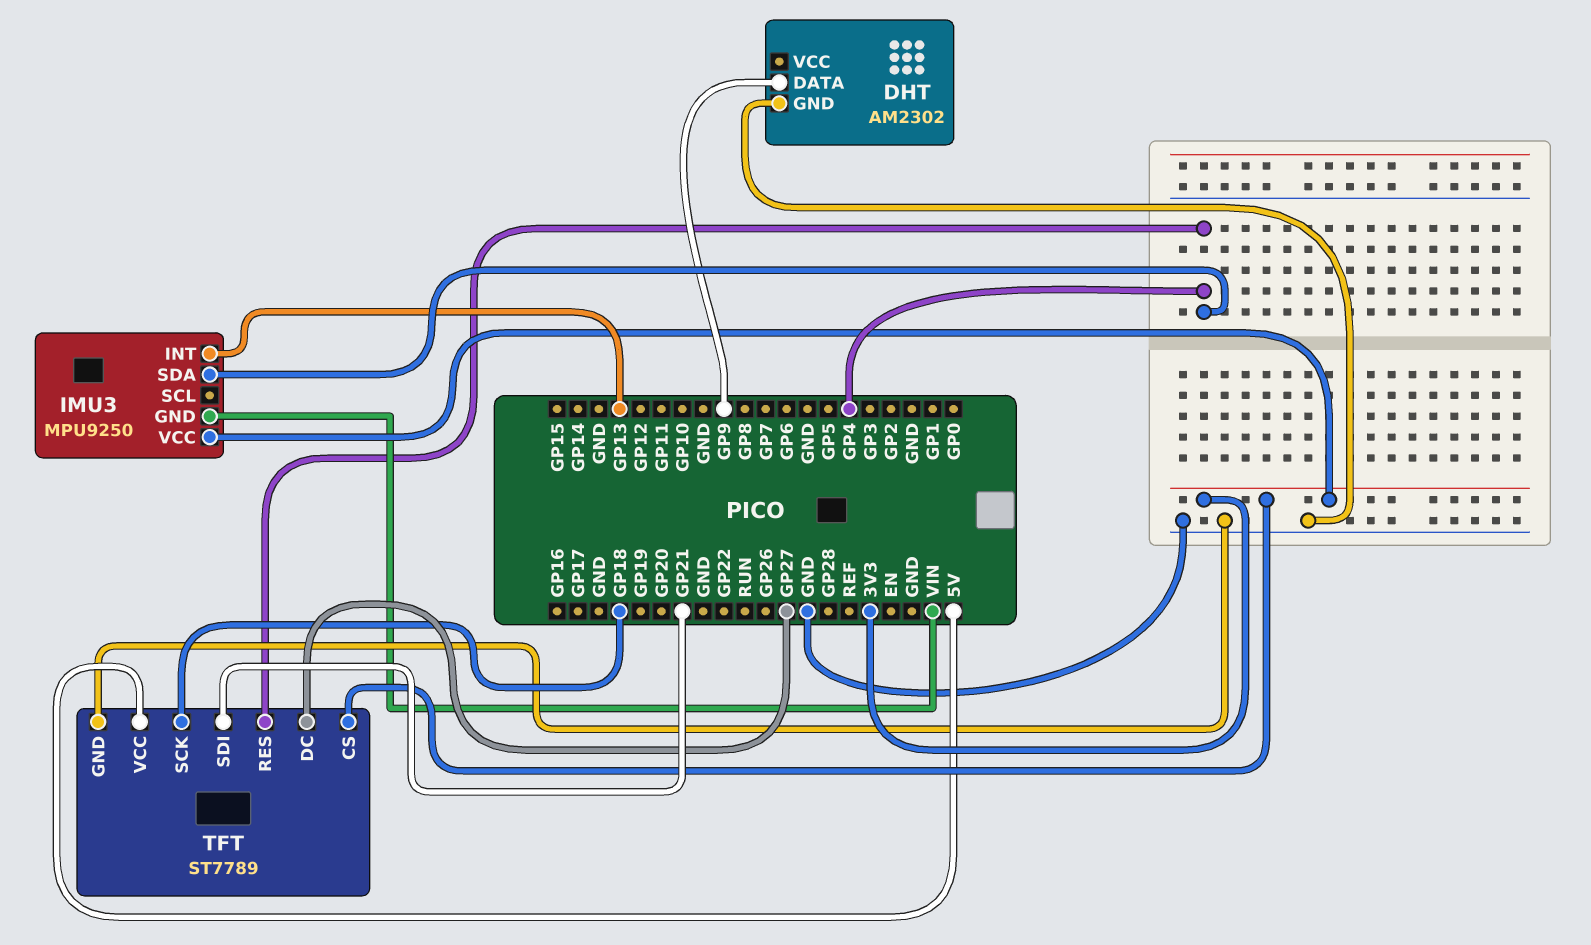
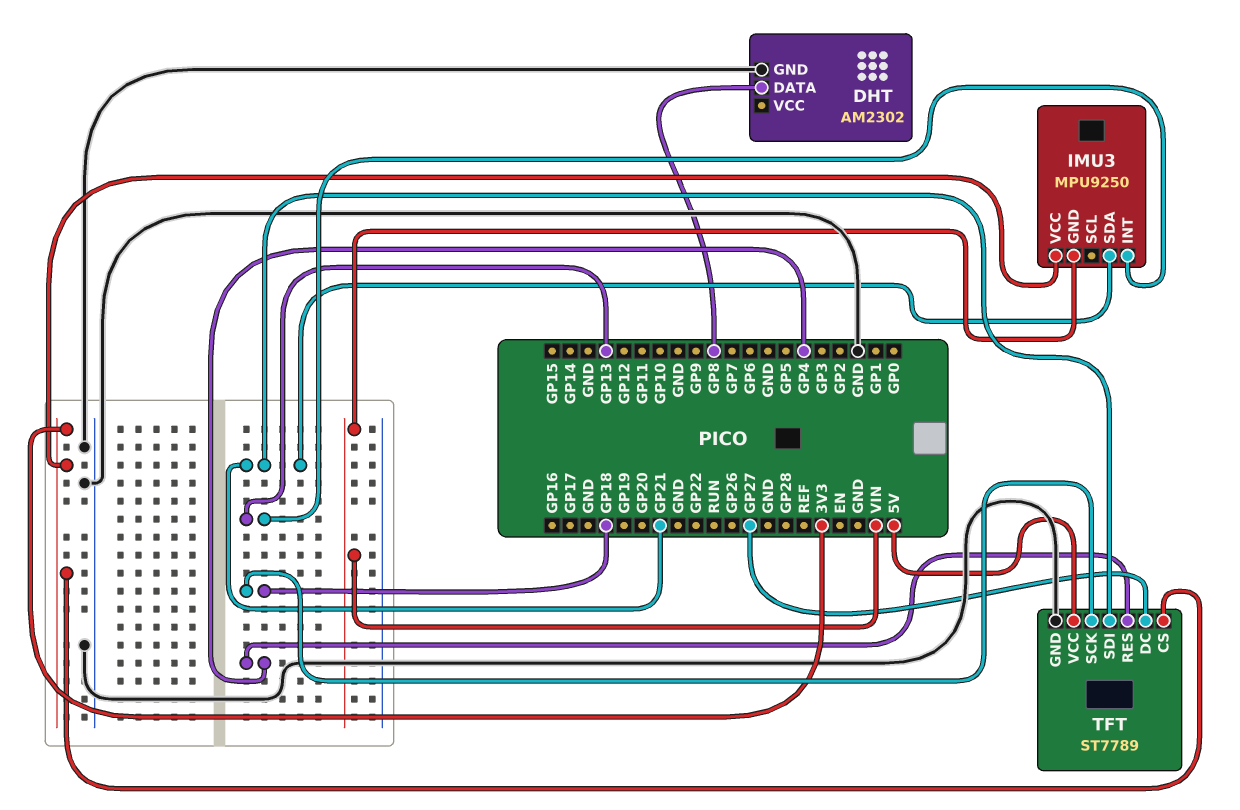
DHT pin DATA: GP9 -> GP8
IMU3 pin SDA: GP4 -> GP21

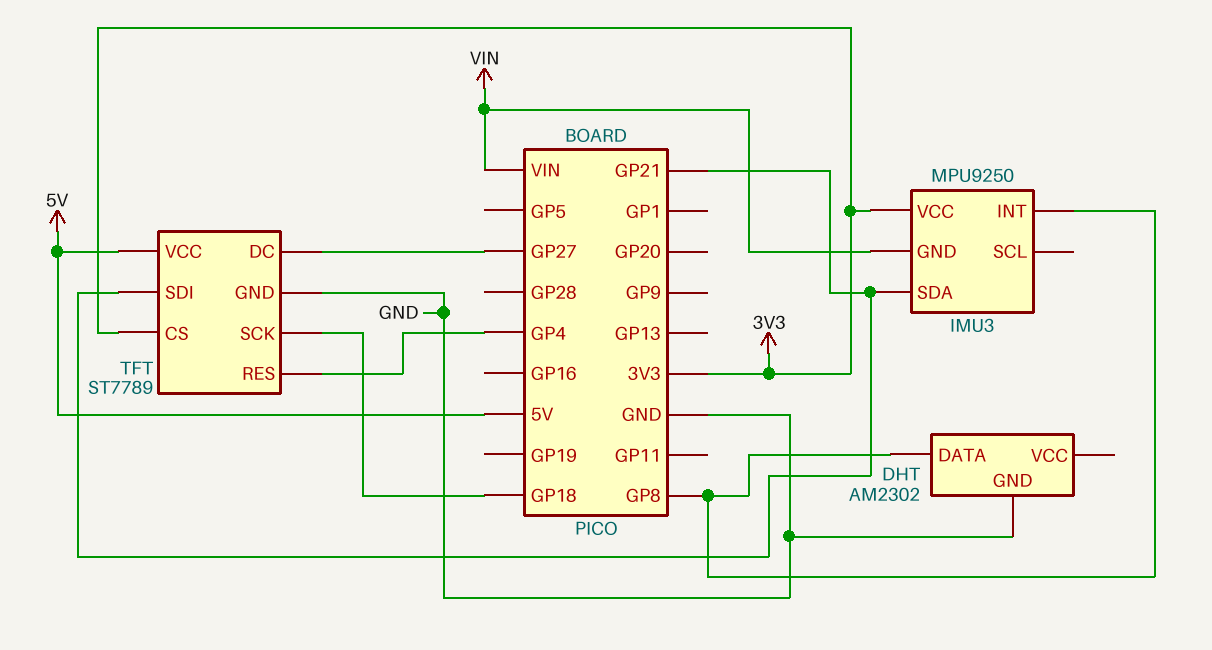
IMU3 pin INT: GP13 -> GP8

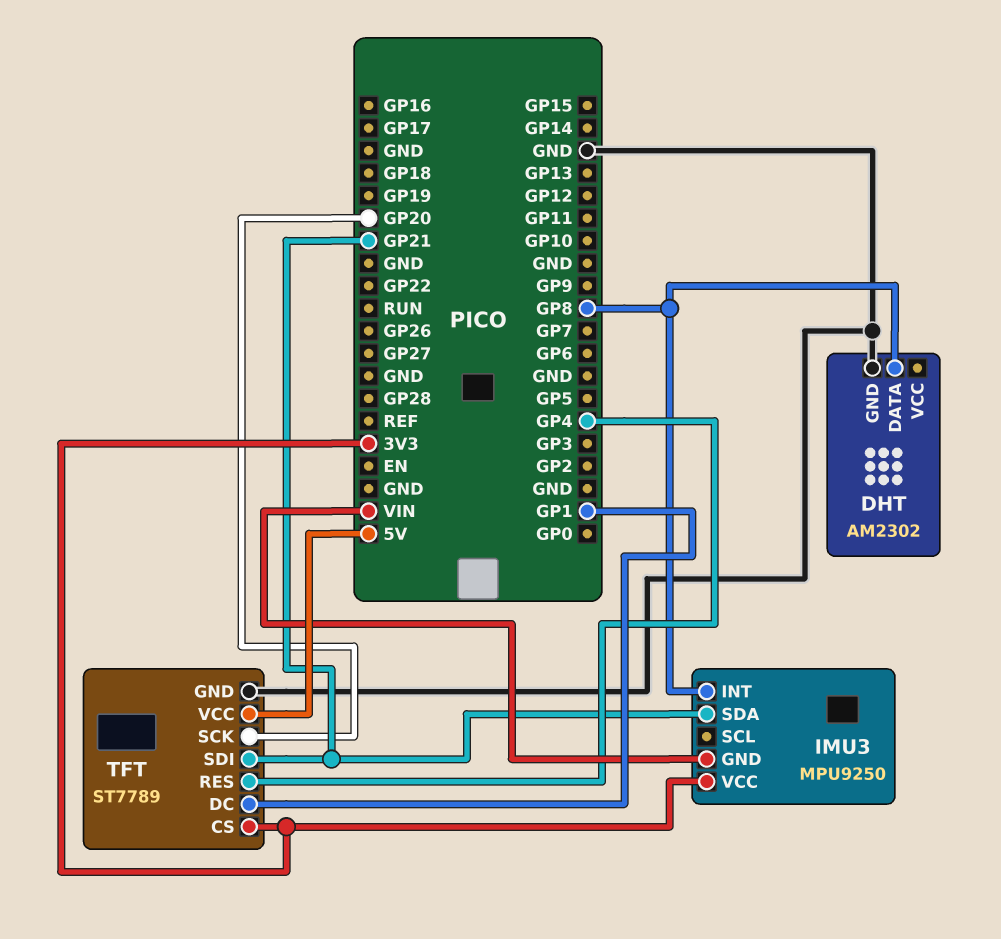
TFT pin DC: GP27 -> GP1
TFT pin SCK: GP18 -> GP20

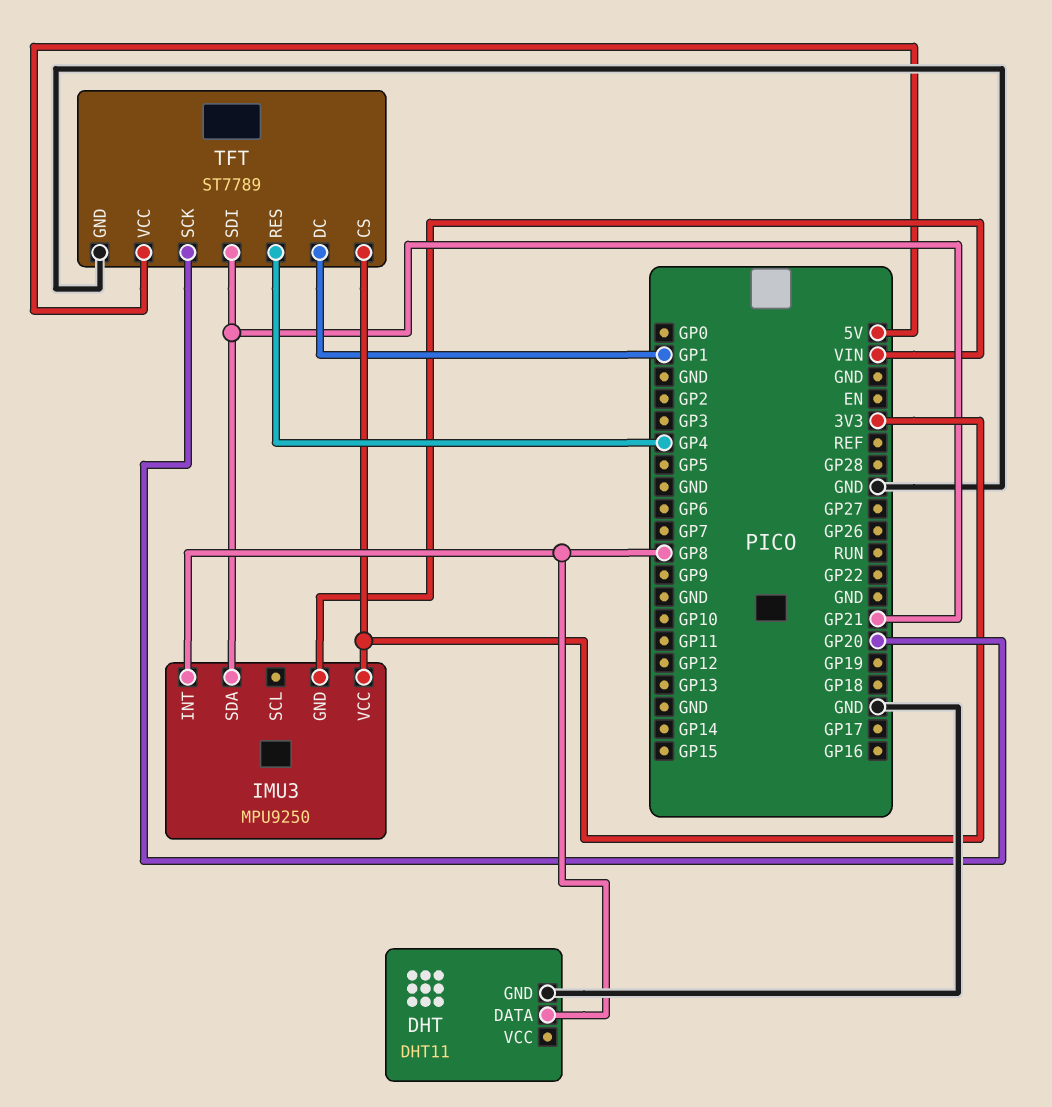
DHT: AM2302 -> DHT11

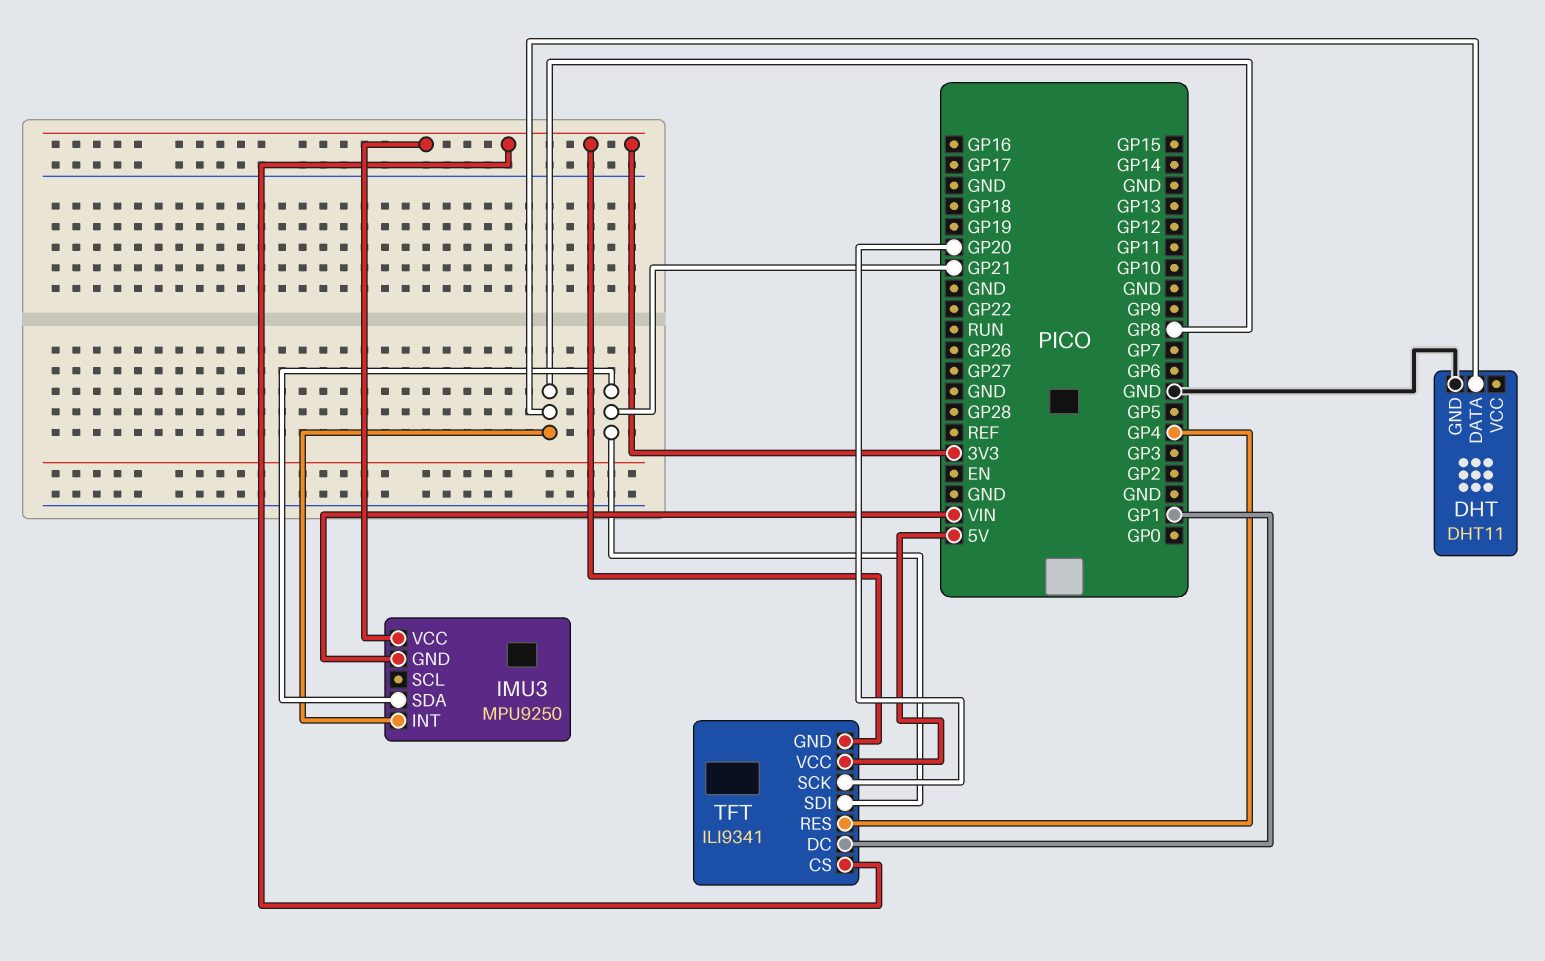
TFT: ST7789 -> ILI9341
TFT pin GND: GND -> 3V3

